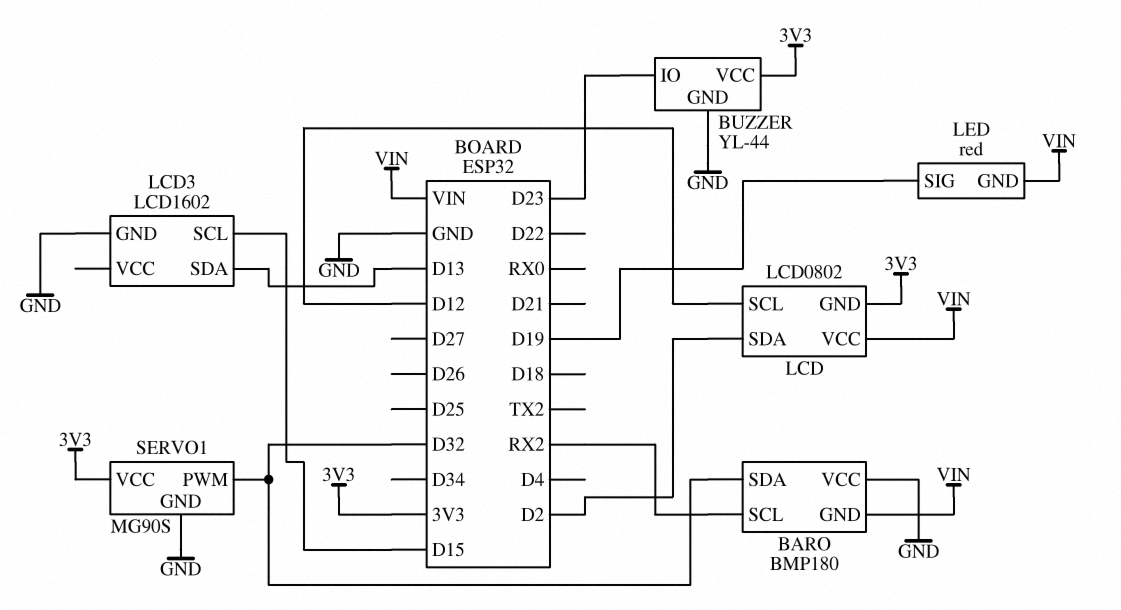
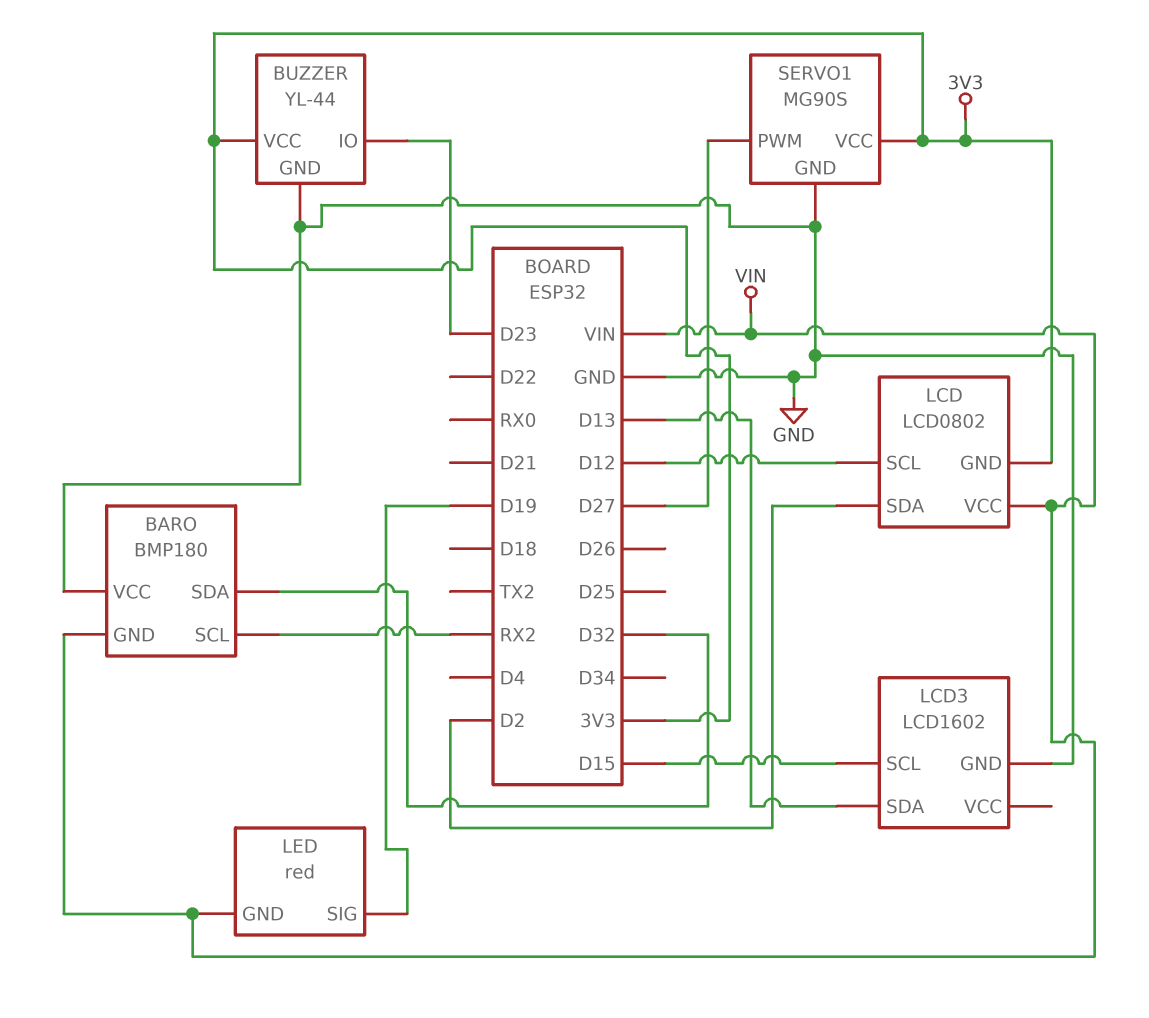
SERVO1 pin PWM: D32 -> D27

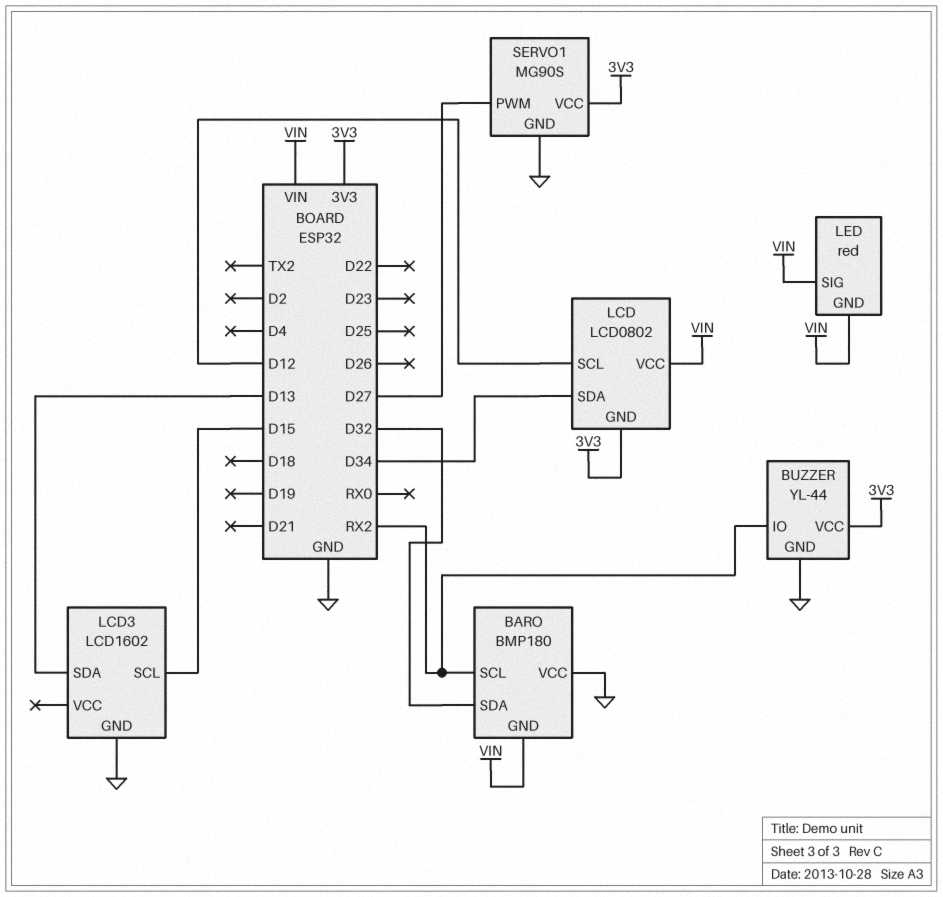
BUZZER pin IO: D23 -> RX2
LCD pin SDA: D2 -> D34
LED pin SIG: D19 -> VIN

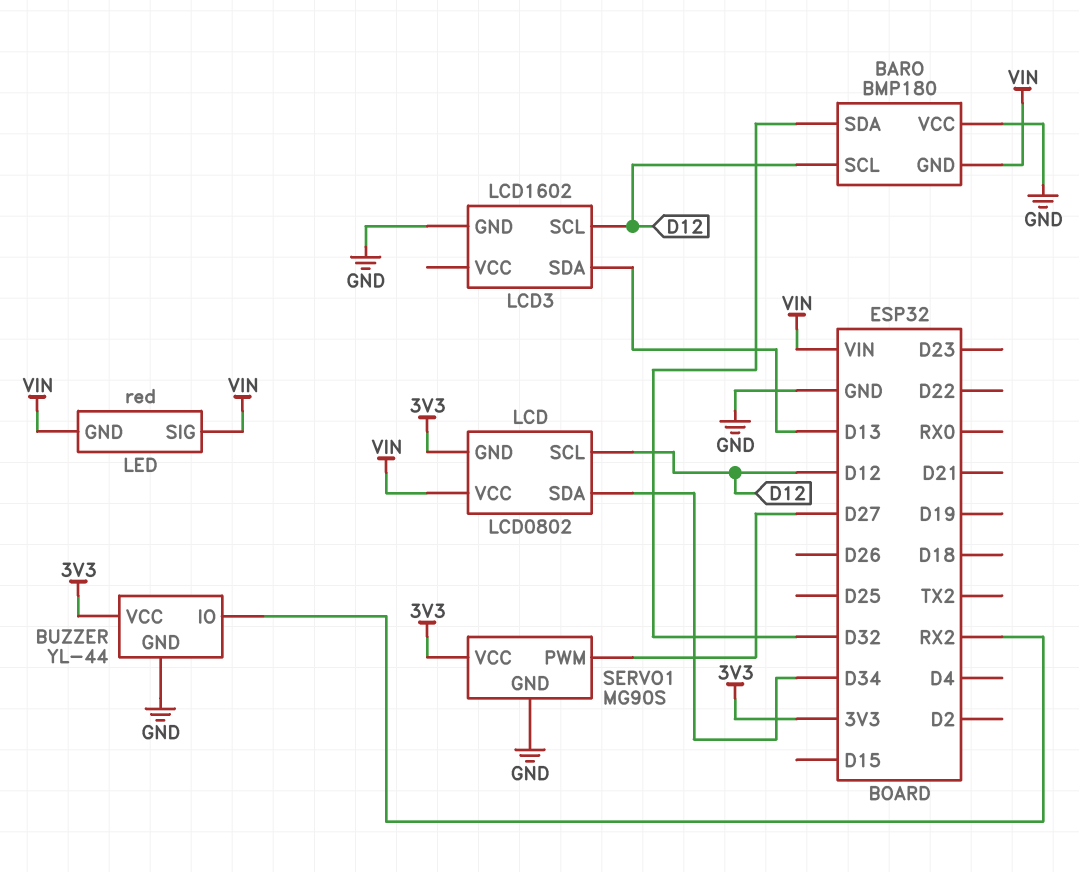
BARO pin SCL: RX2 -> D12
LCD3 pin SCL: D15 -> D12

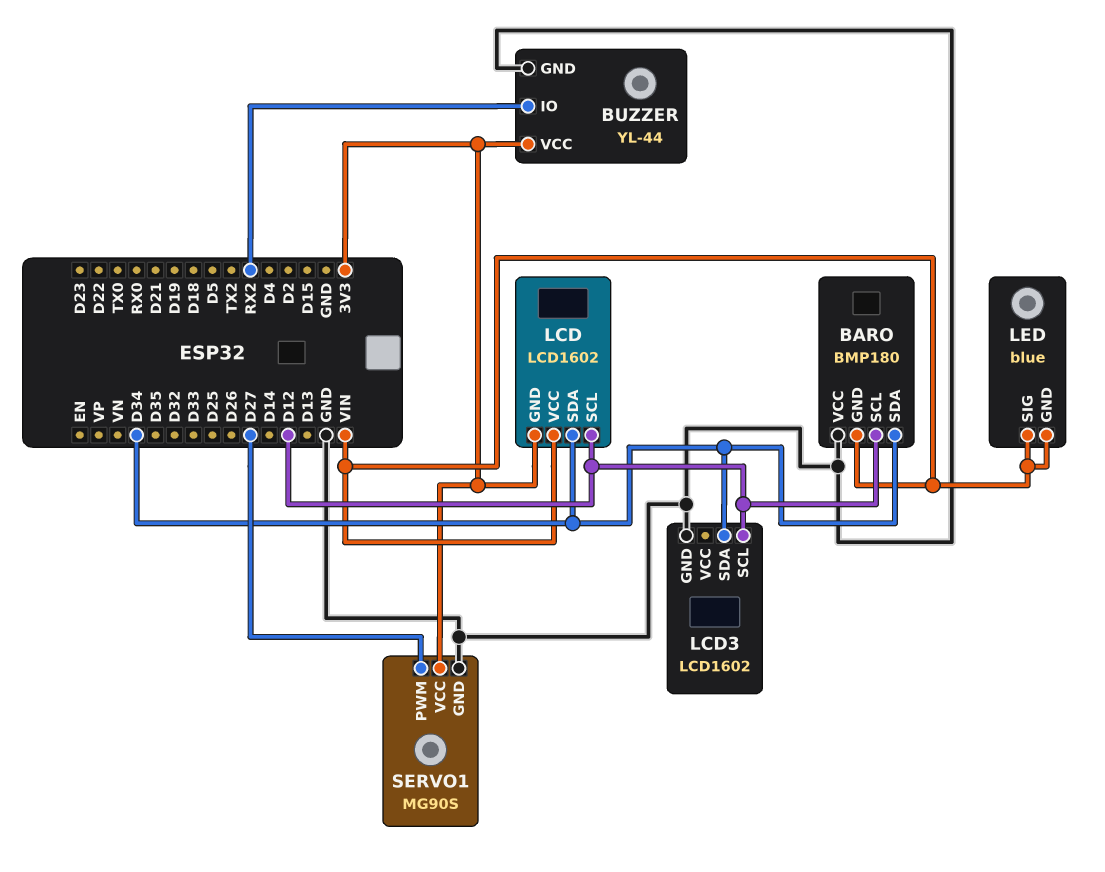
BARO pin SDA: D32 -> D34
LCD: LCD0802 -> LCD1602
LCD3 pin SDA: D13 -> D34
LED: red -> blue

